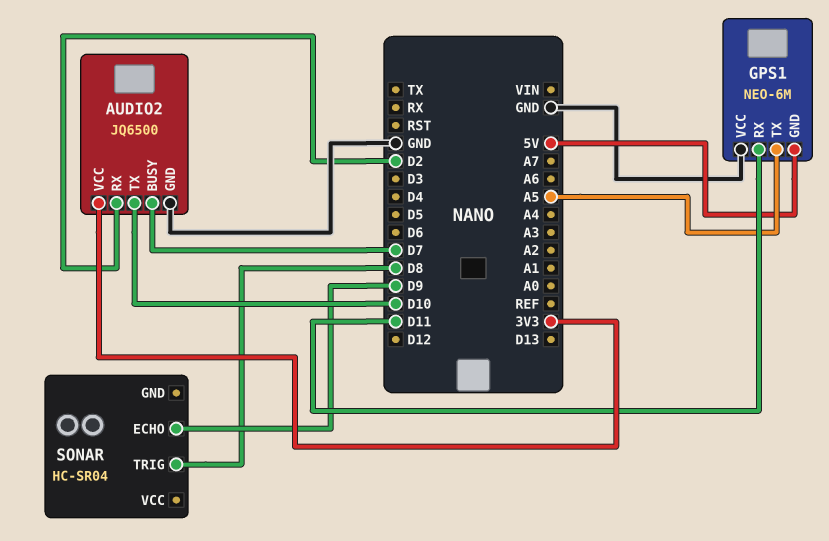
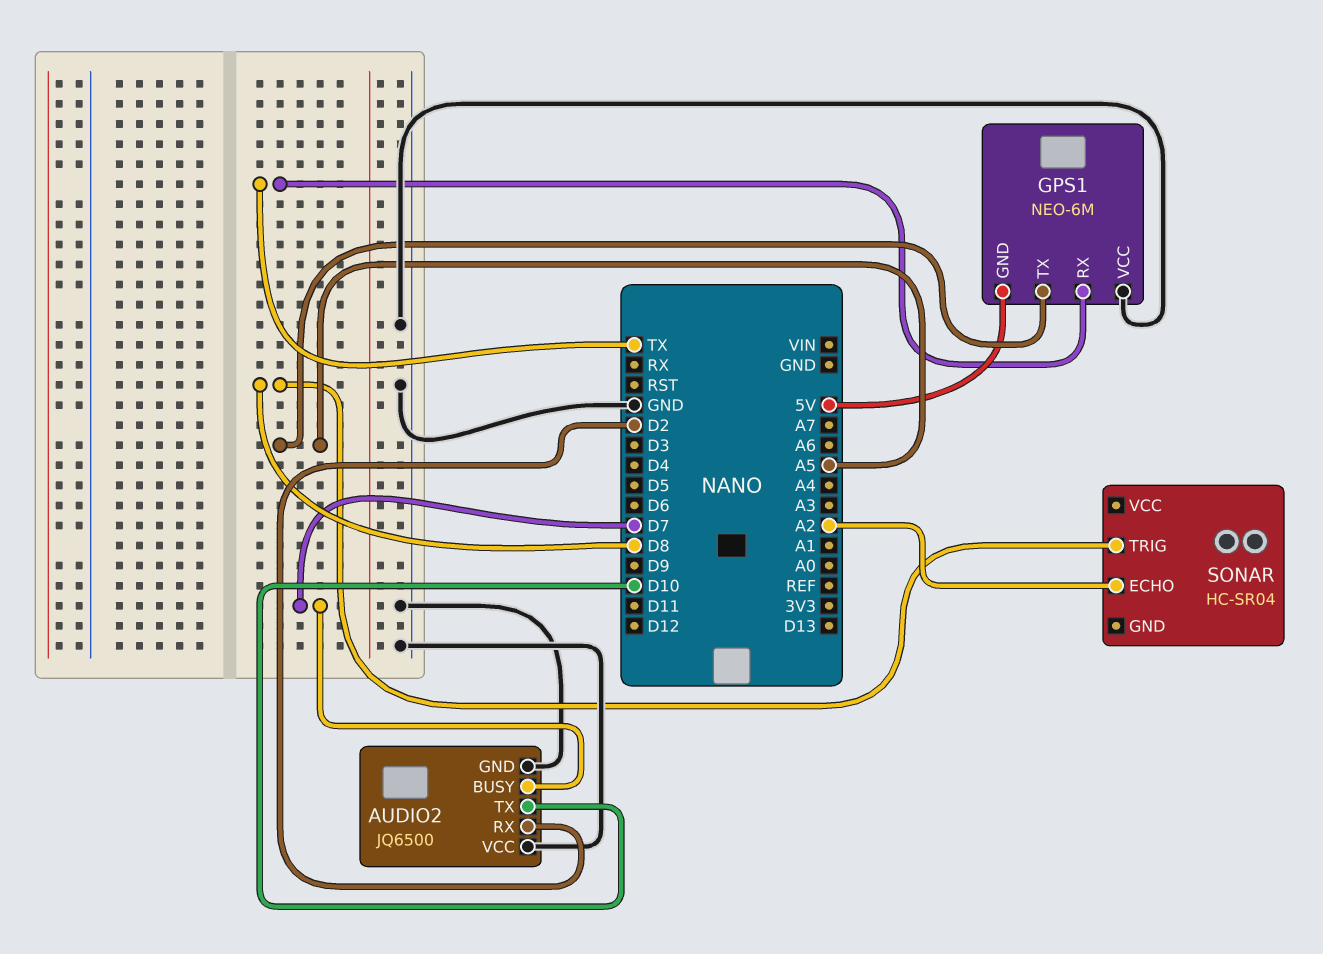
AUDIO2 pin VCC: 3V3 -> GND
GPS1 pin RX: D11 -> TX
SONAR pin ECHO: D9 -> A2

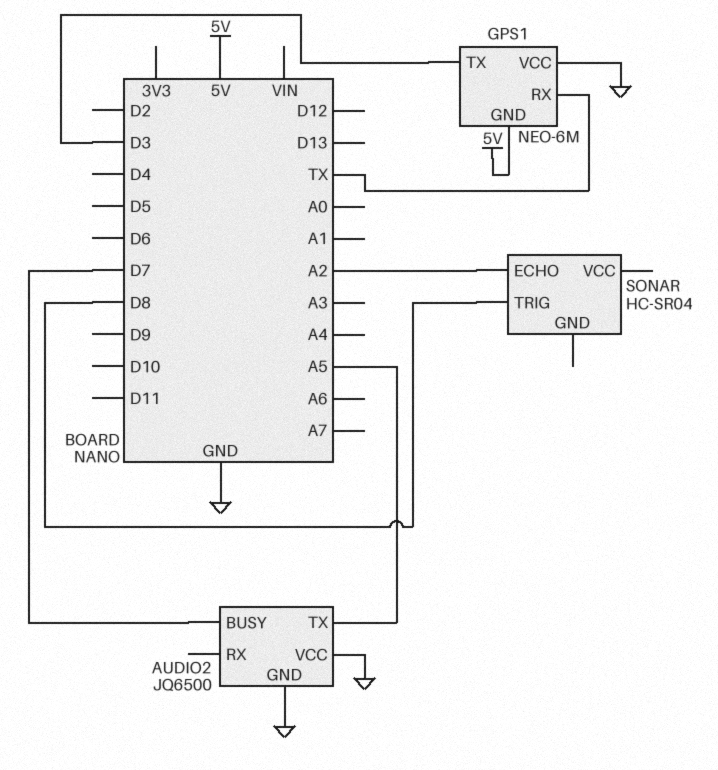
AUDIO2 pin RX: D2 -> none
AUDIO2 pin TX: D10 -> A5
GPS1 pin TX: A5 -> D3

